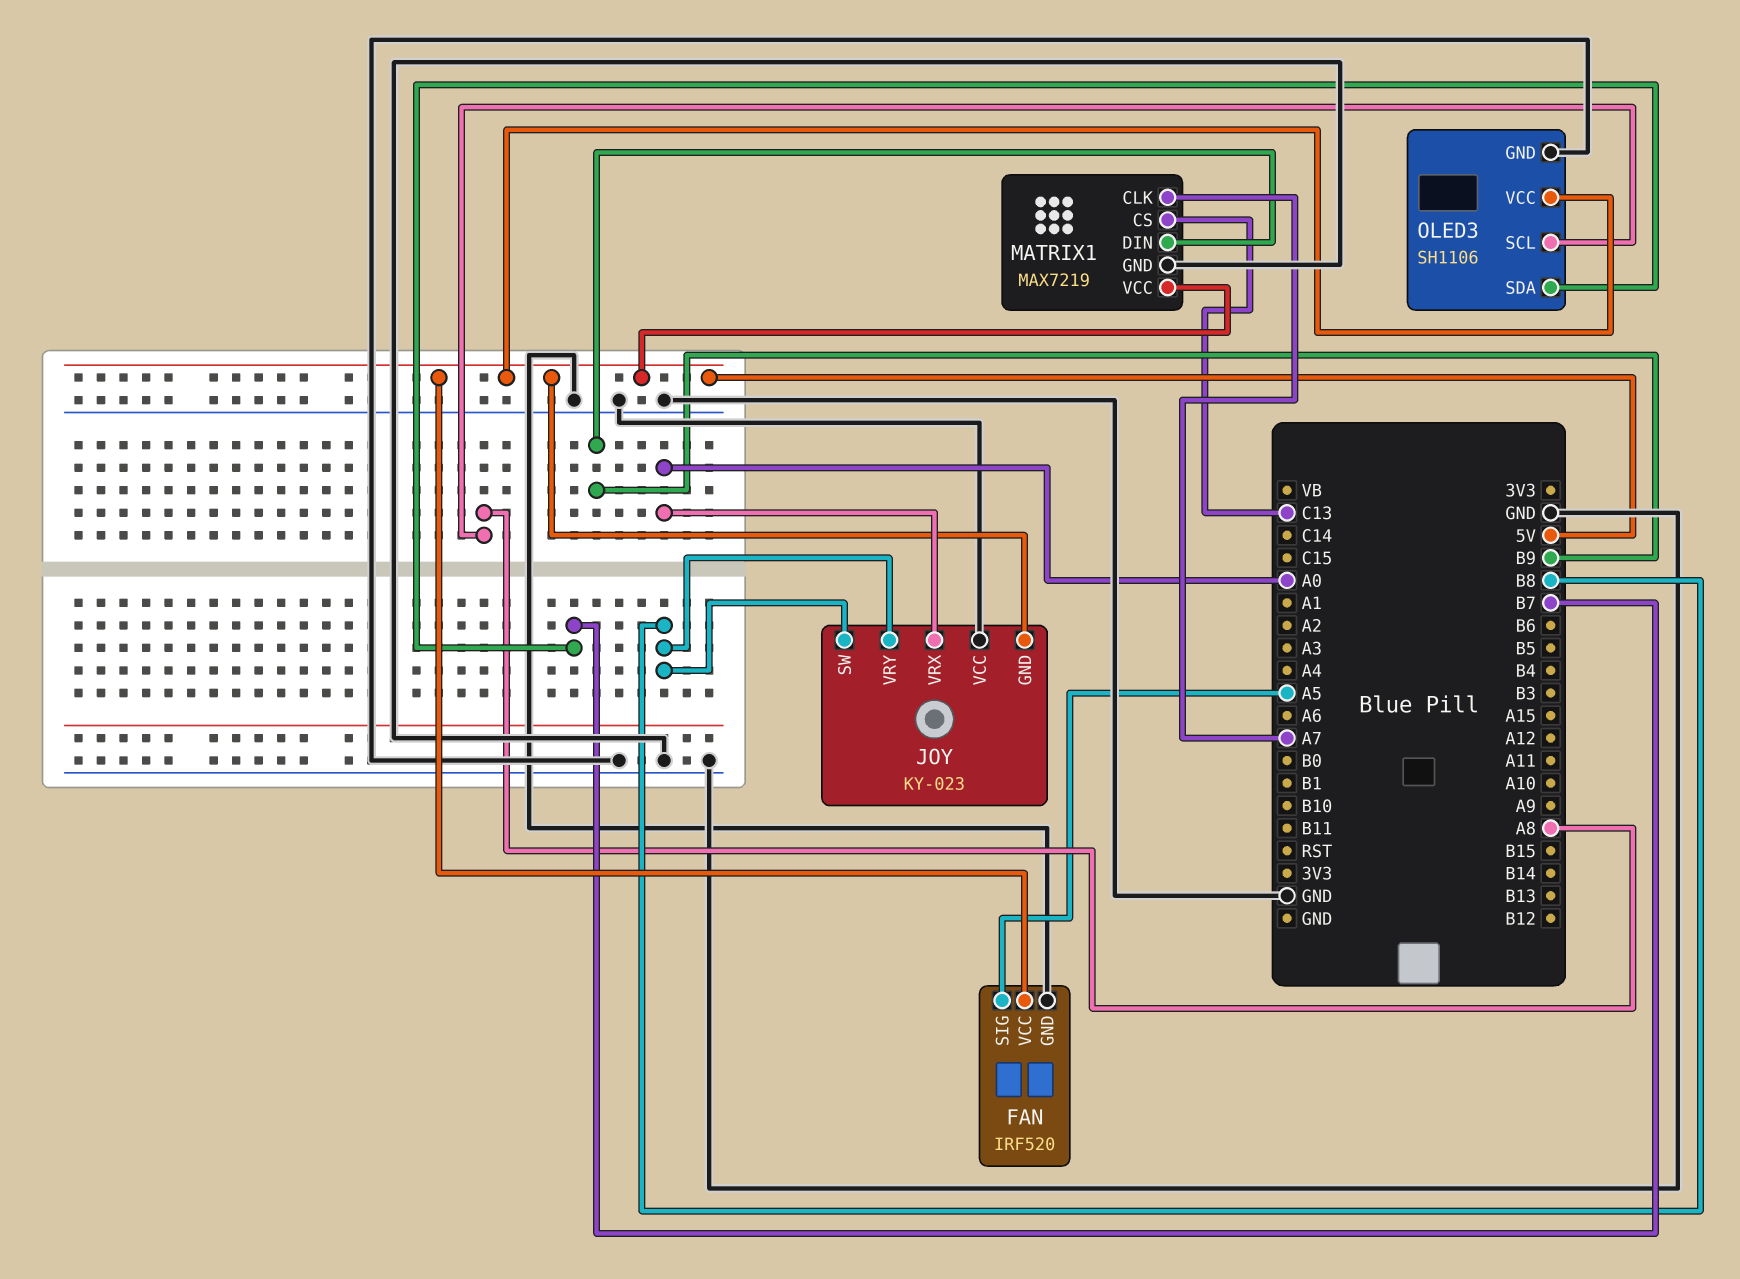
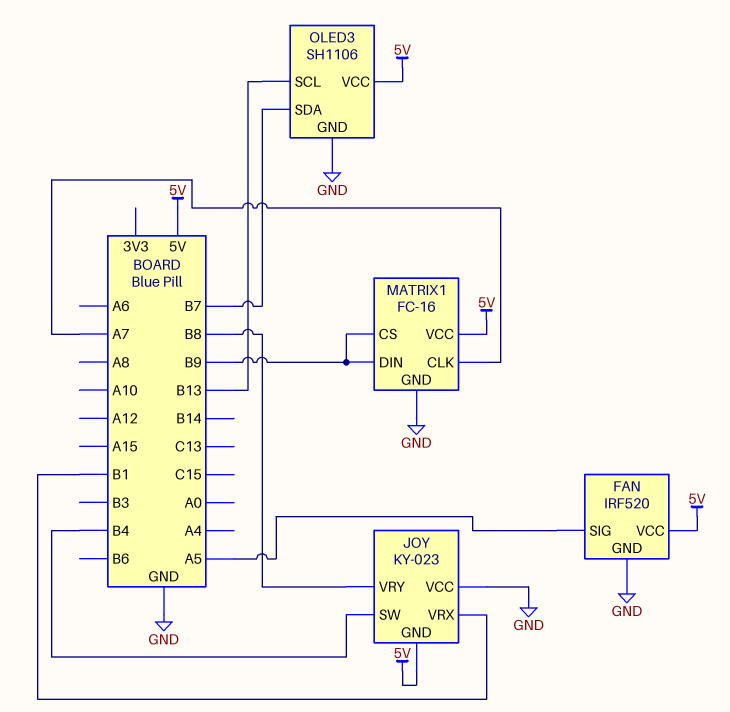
JOY pin SW: B8 -> B4
JOY pin VRX: A0 -> B1
MATRIX1: MAX7219 -> FC-16
MATRIX1 pin CS: C13 -> B9
OLED3 pin SCL: A8 -> B13

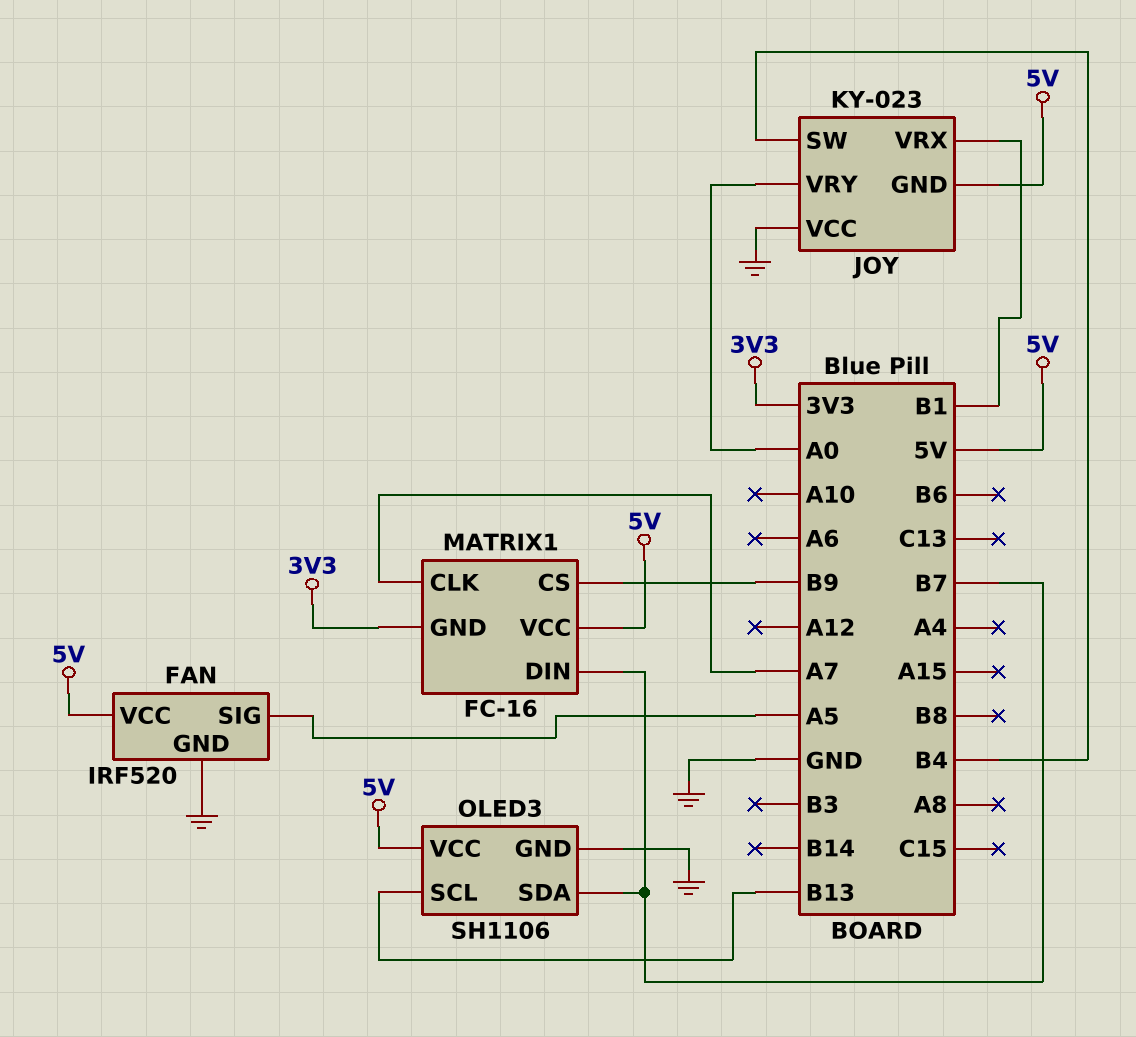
JOY pin VRY: B8 -> A0
MATRIX1 pin DIN: B9 -> B7
MATRIX1 pin GND: GND -> 3V3

